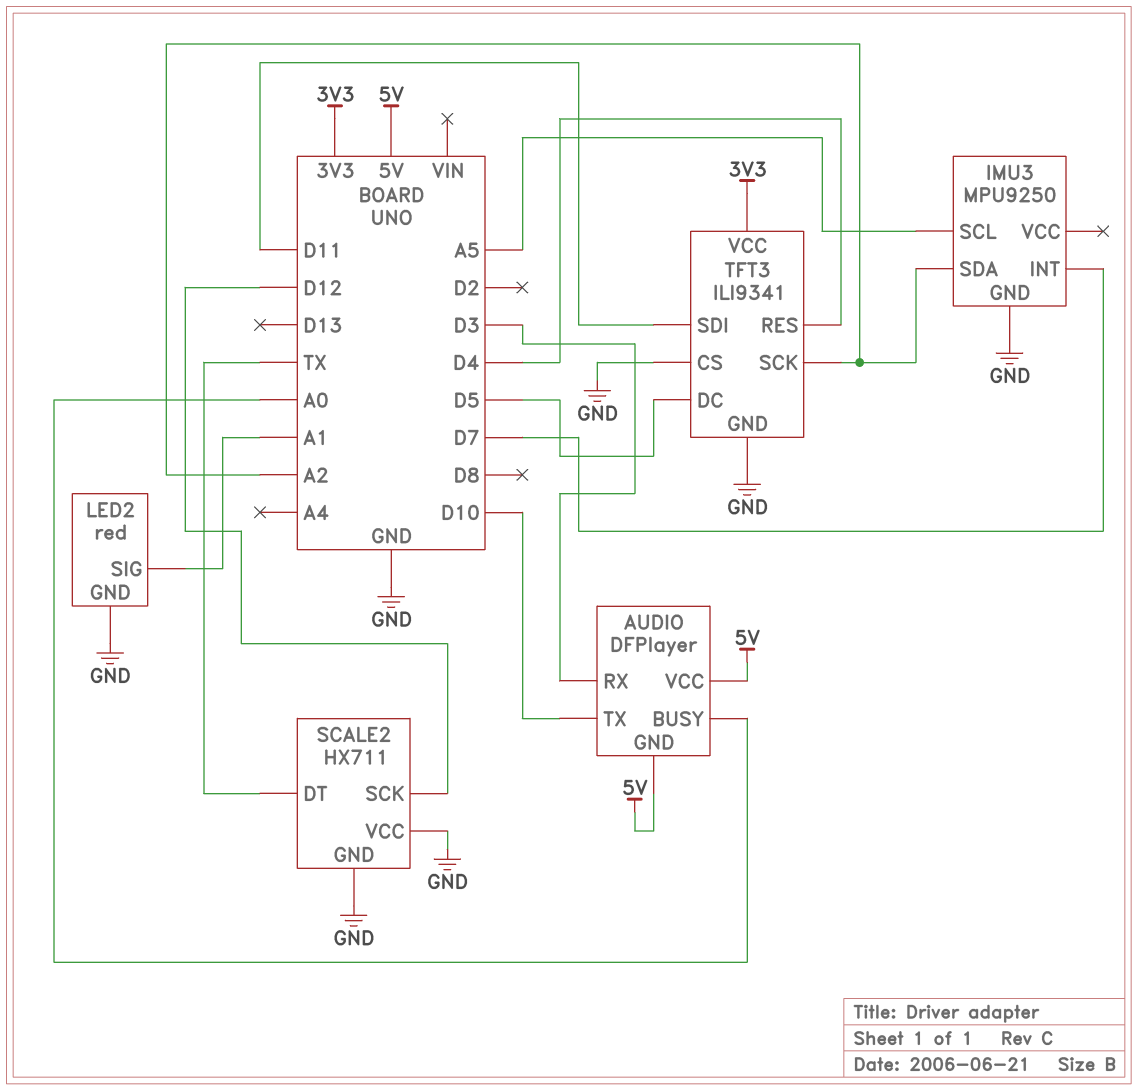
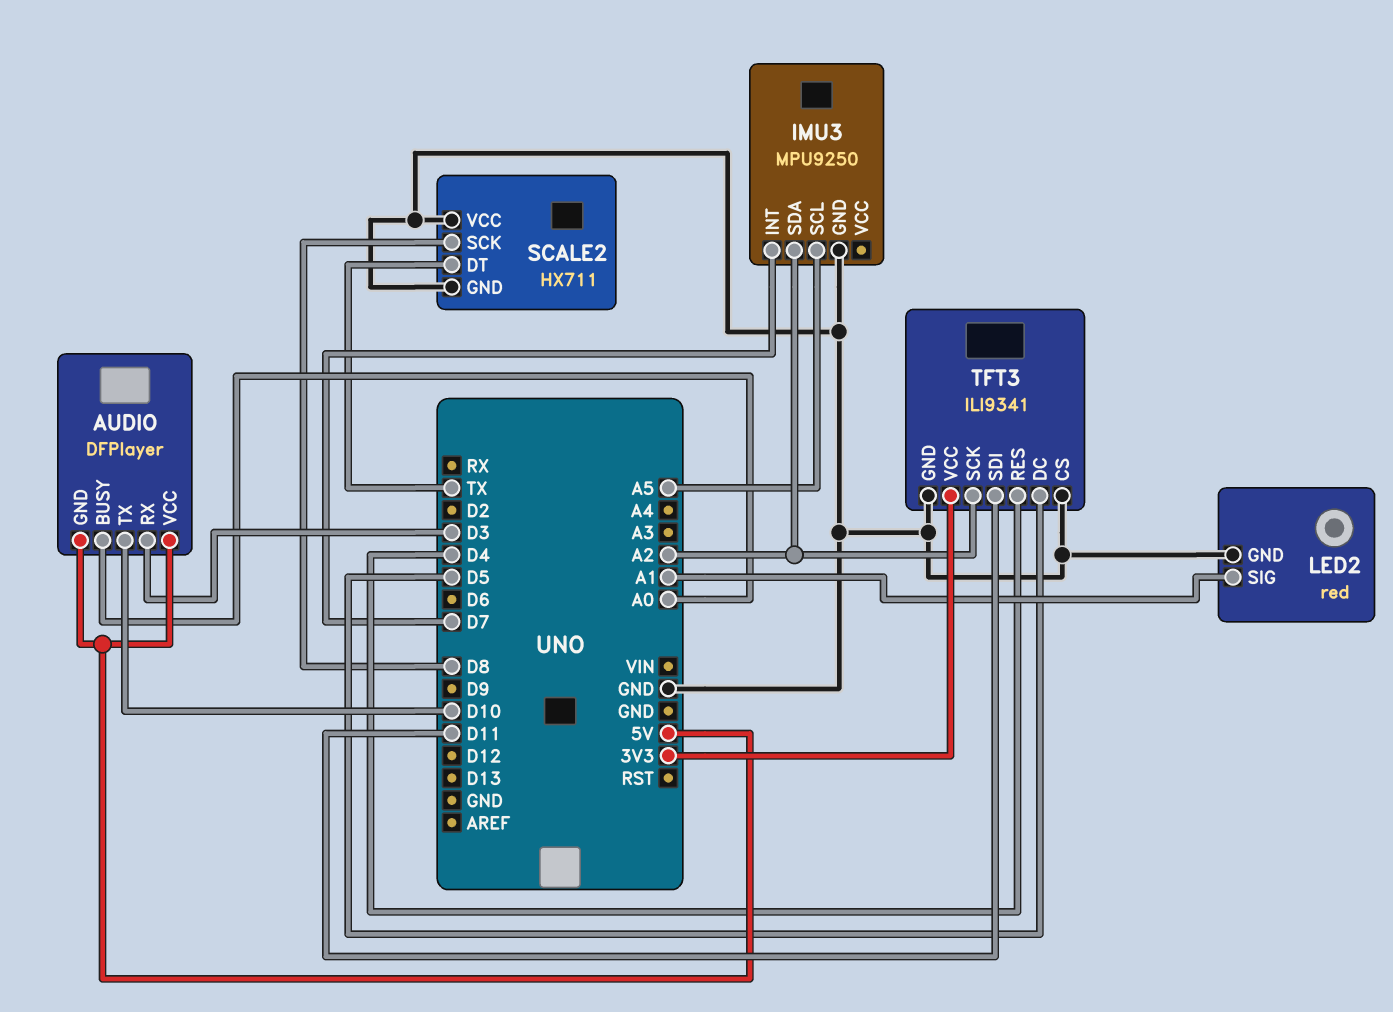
SCALE2 pin SCK: D12 -> D8

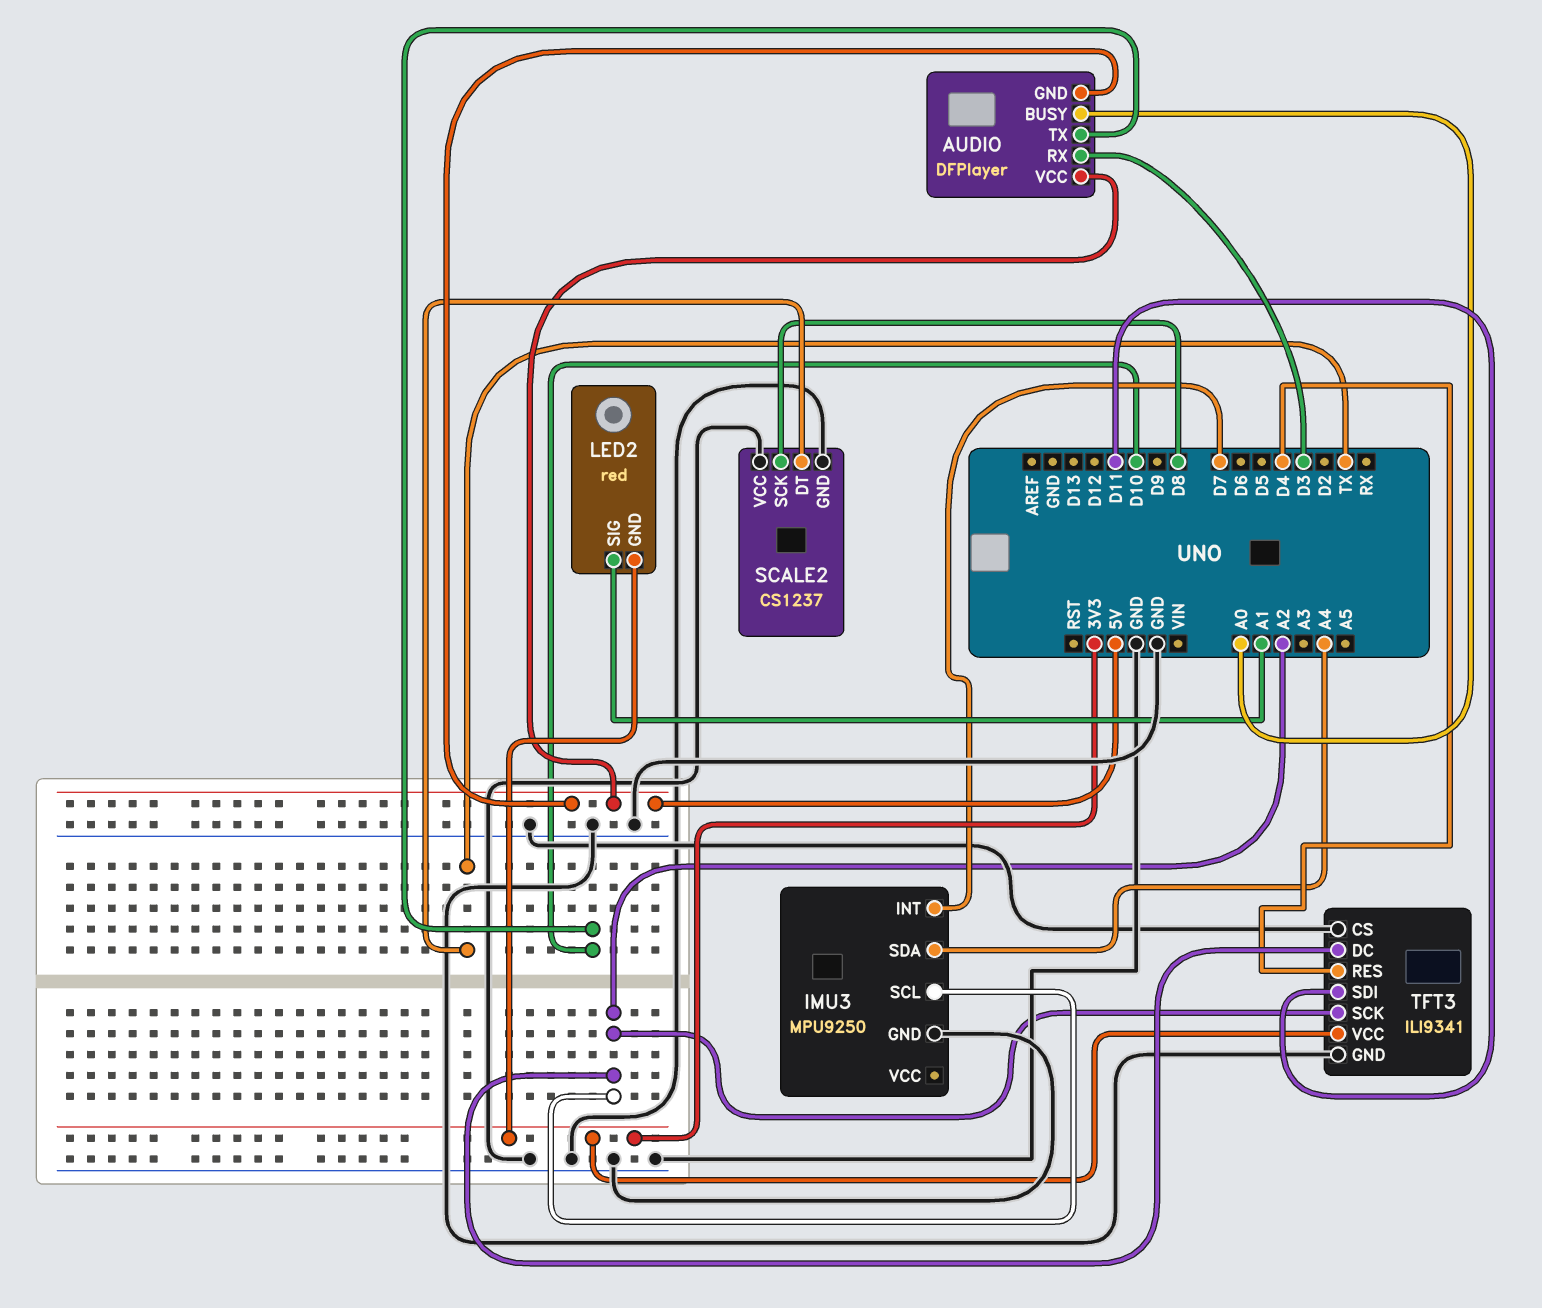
IMU3 pin SCL: A5 -> A2
IMU3 pin SDA: A2 -> A4
LED2 pin GND: GND -> 3V3
SCALE2: HX711 -> CS1237
TFT3 pin DC: D5 -> A2

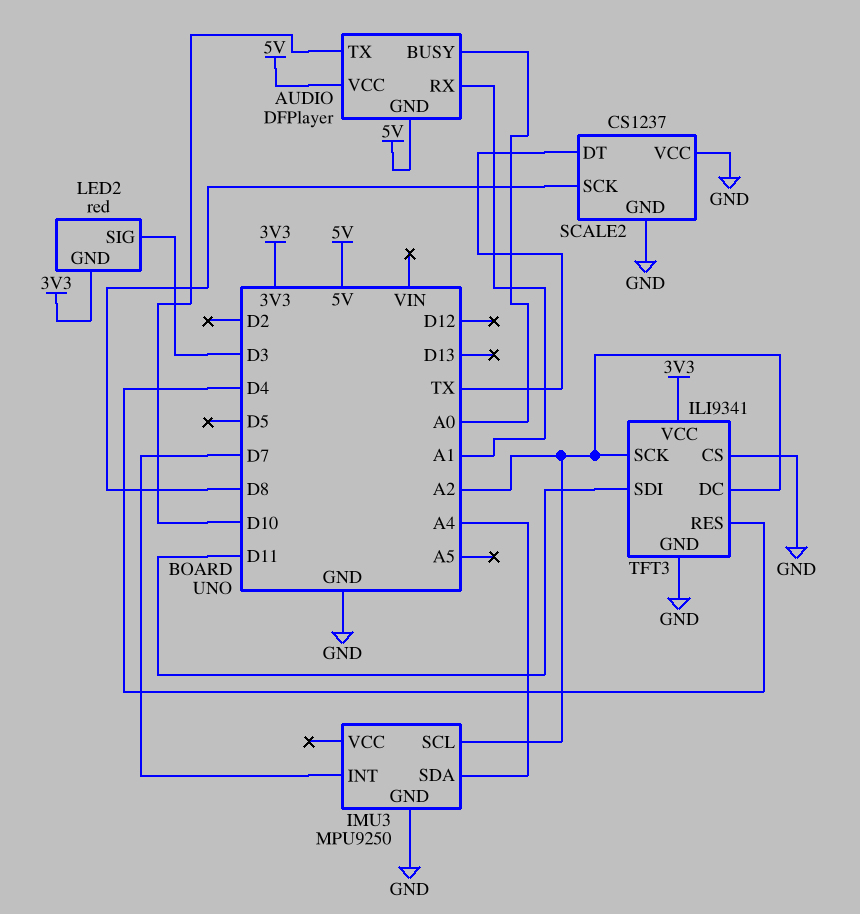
AUDIO pin RX: D3 -> A1
LED2 pin SIG: A1 -> D3

